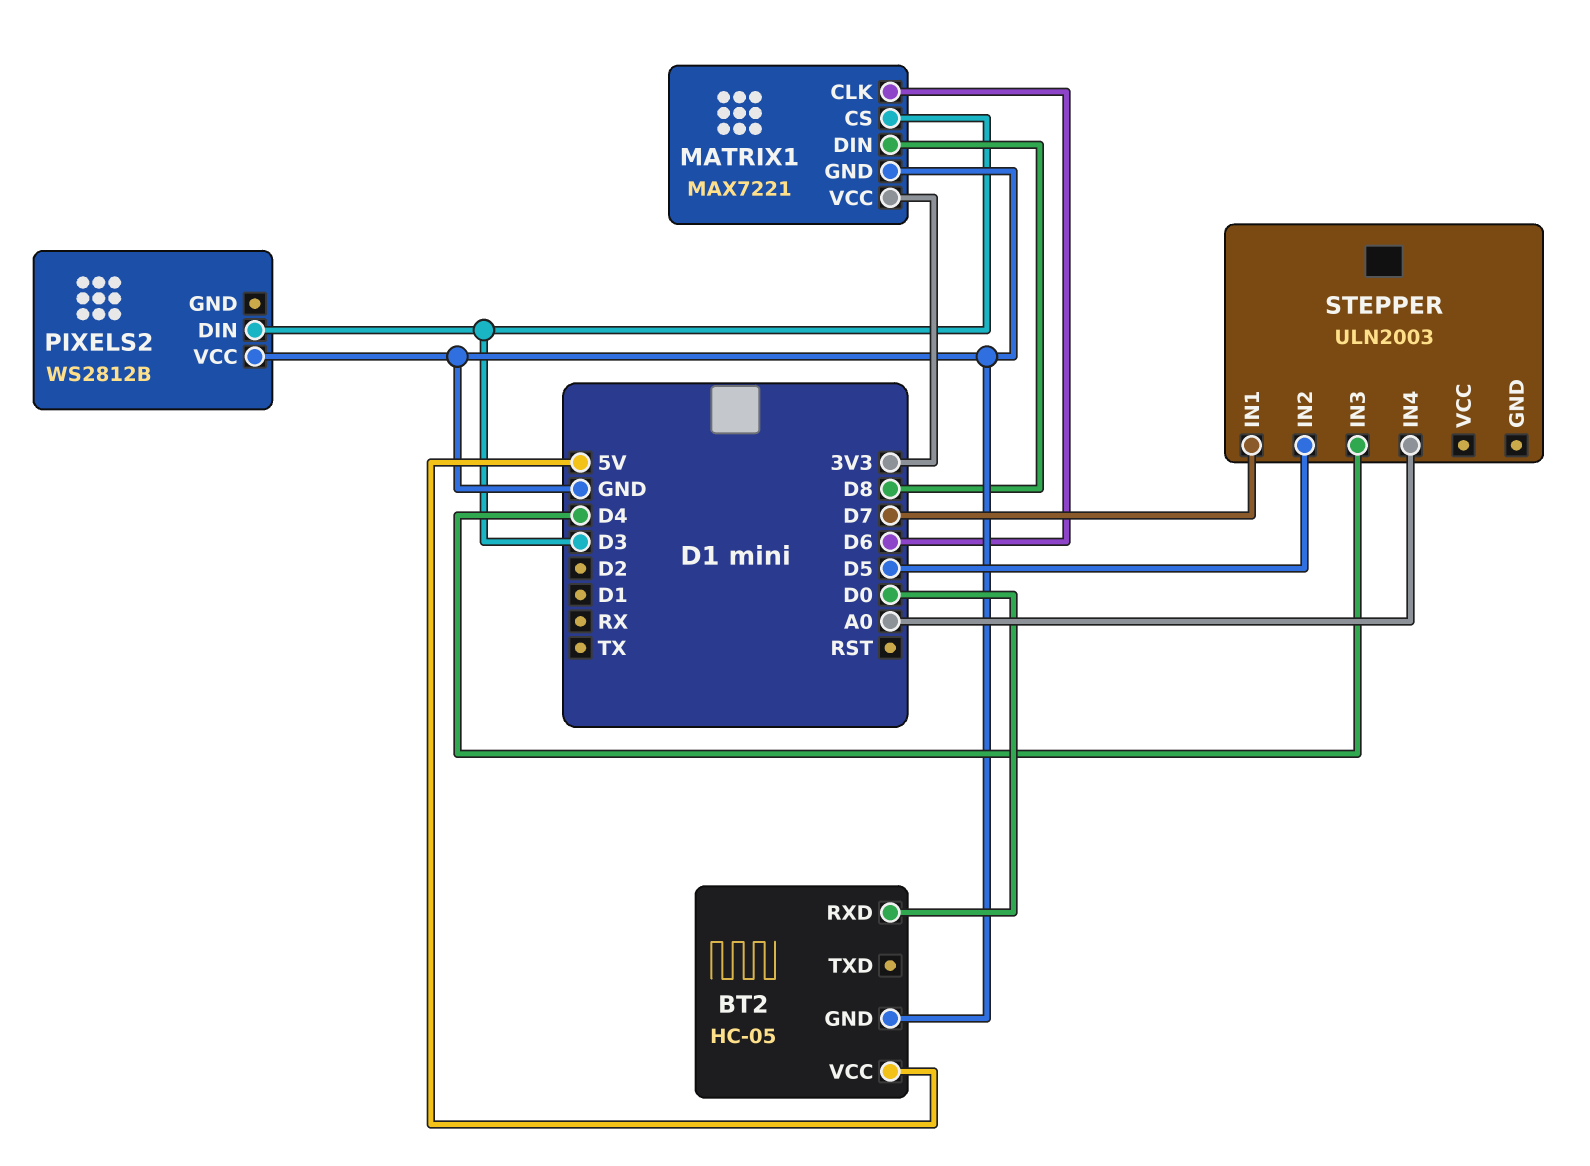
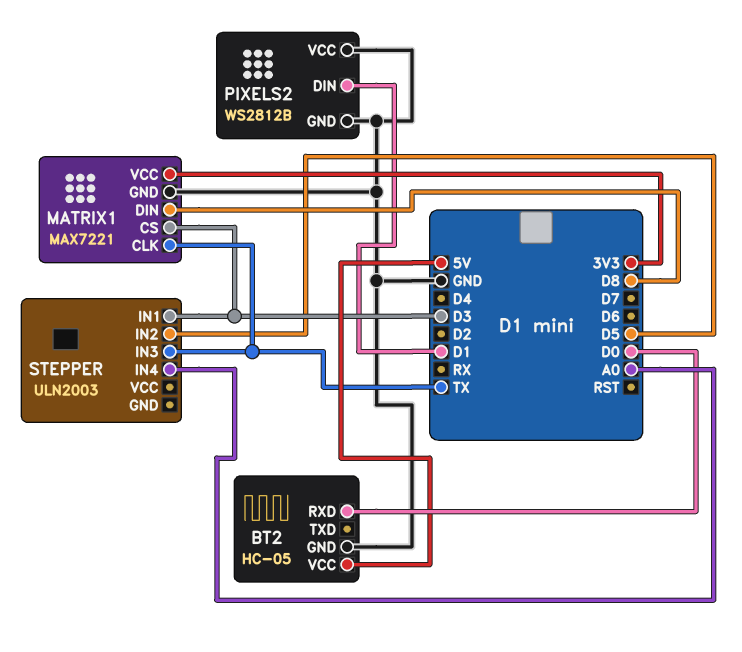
MATRIX1 pin CLK: D6 -> TX
PIXELS2 pin DIN: D3 -> D1
PIXELS2 pin GND: none -> GND
STEPPER pin IN1: D7 -> D3
STEPPER pin IN3: D4 -> TX

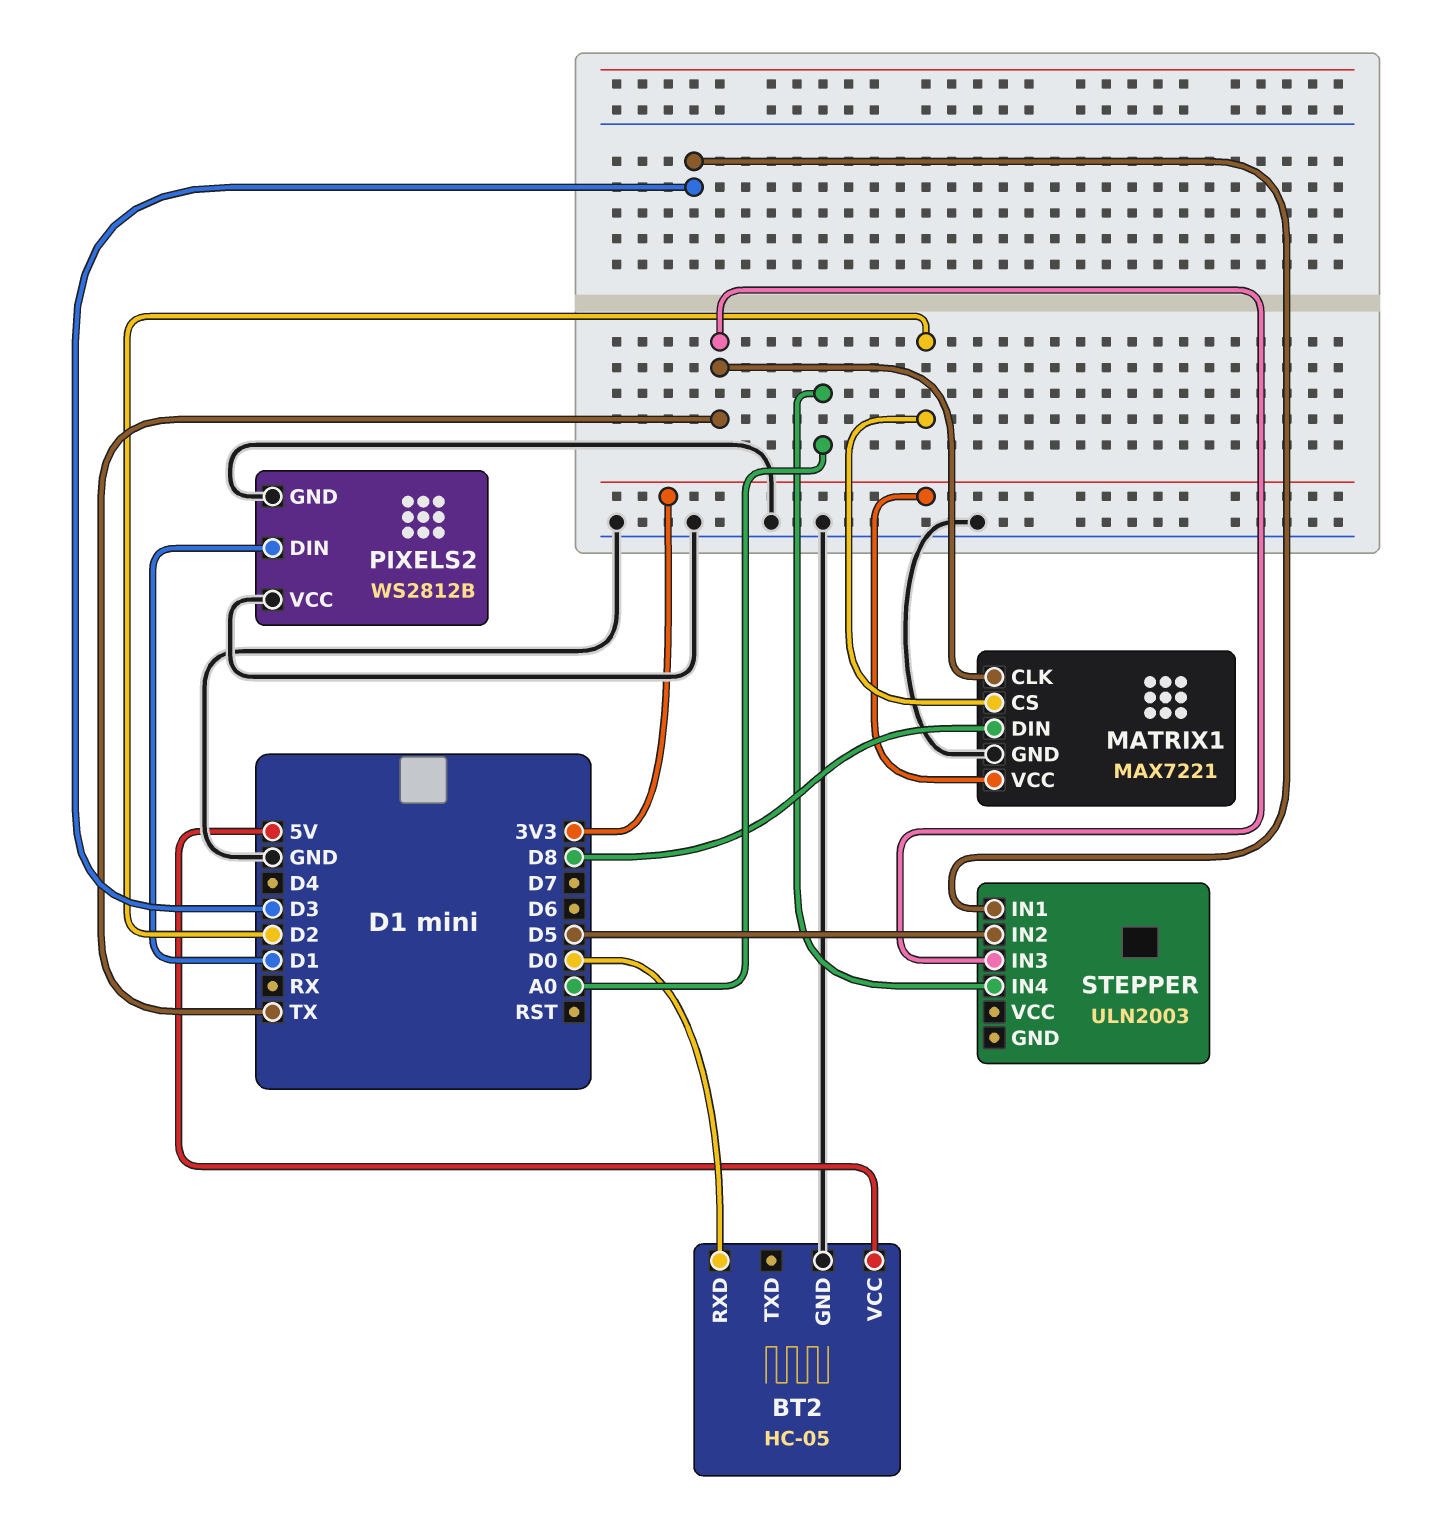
MATRIX1 pin CS: D3 -> D2

